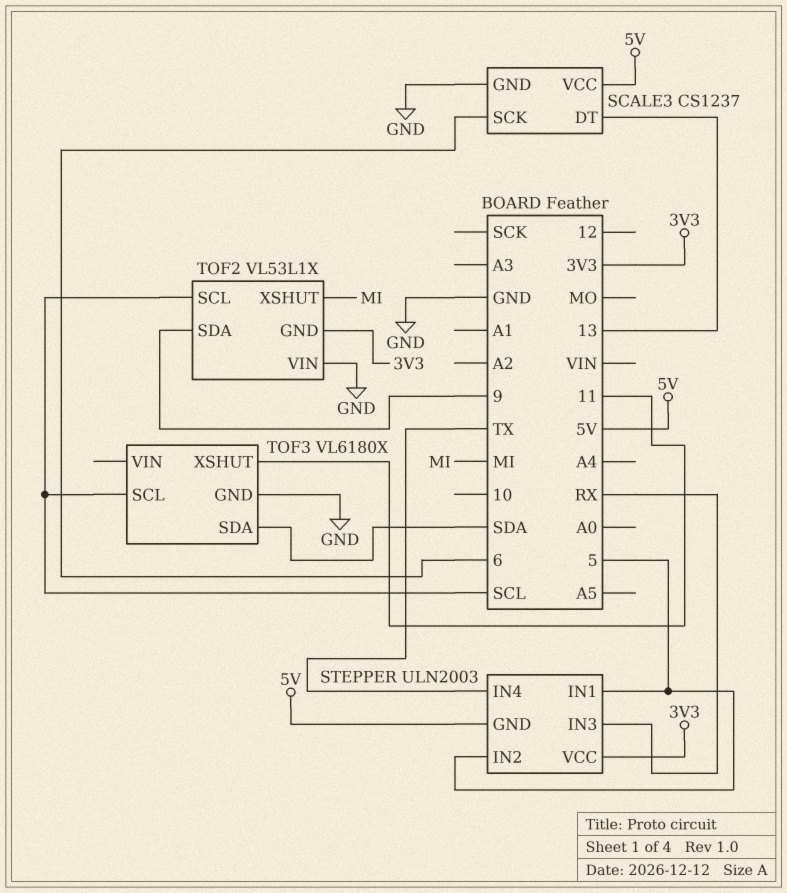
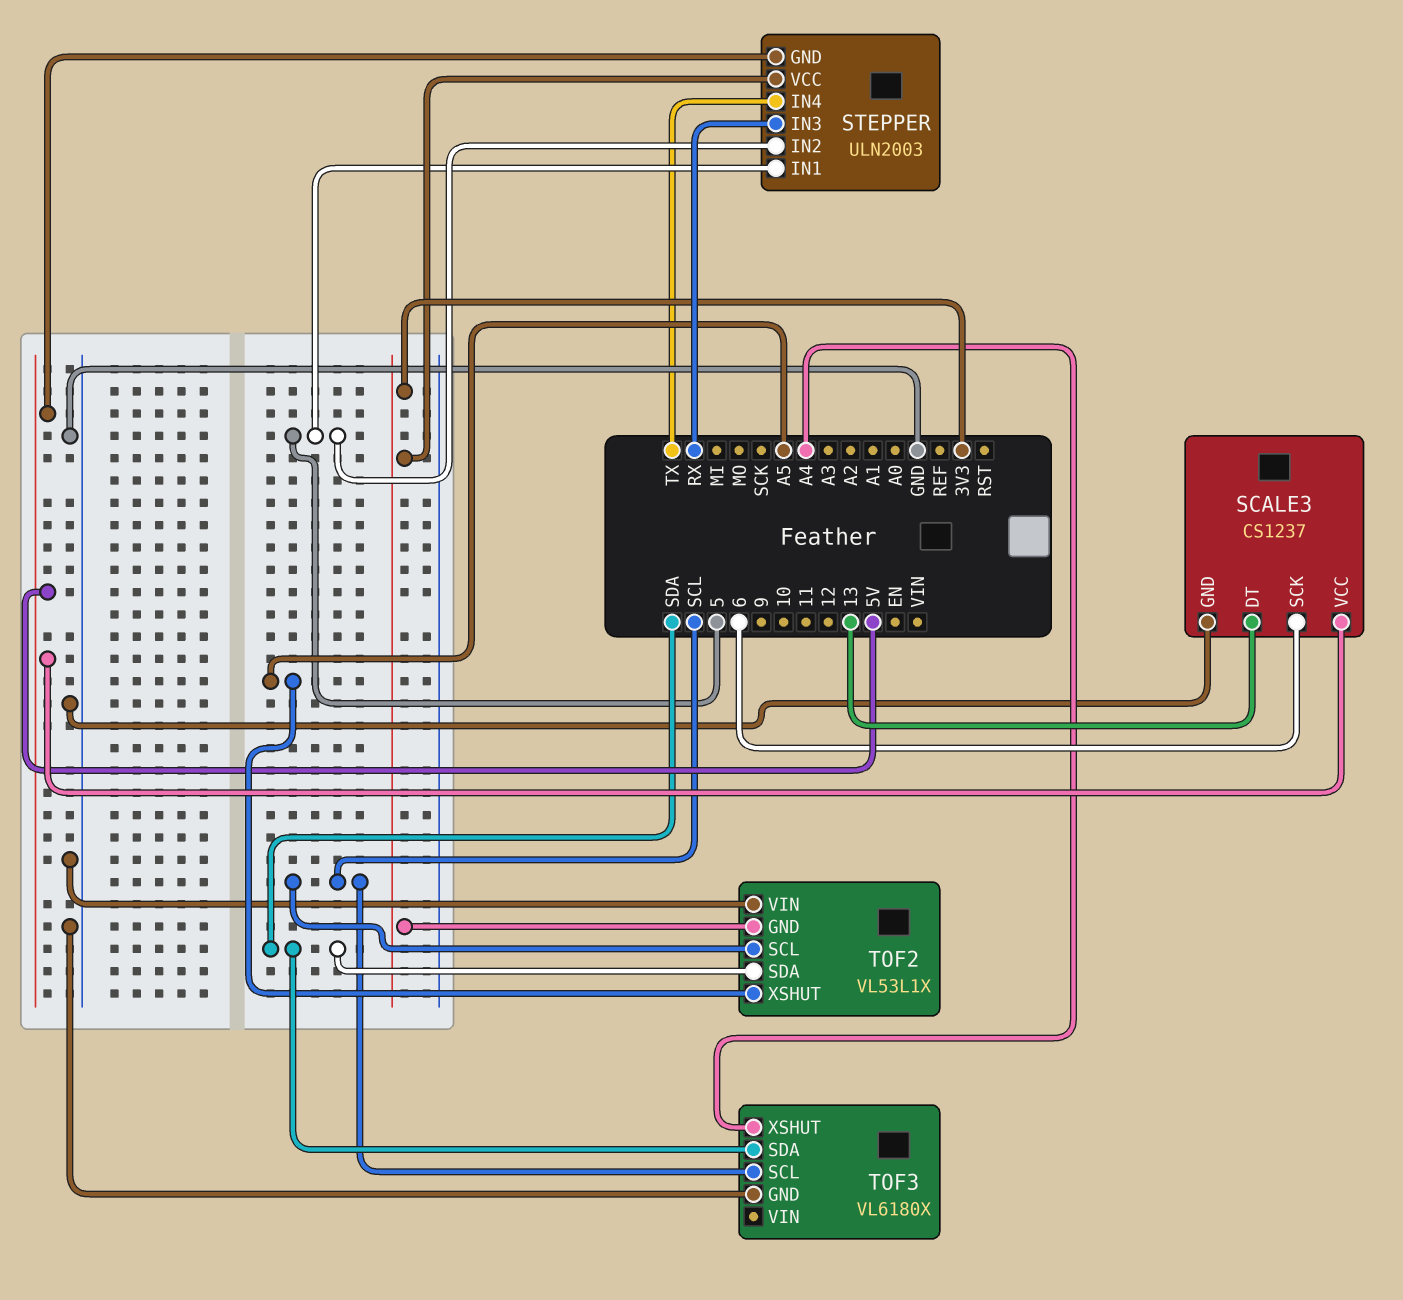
TOF2 pin SDA: 9 -> SDA
TOF2 pin XSHUT: MI -> A5
TOF3 pin XSHUT: 11 -> A4

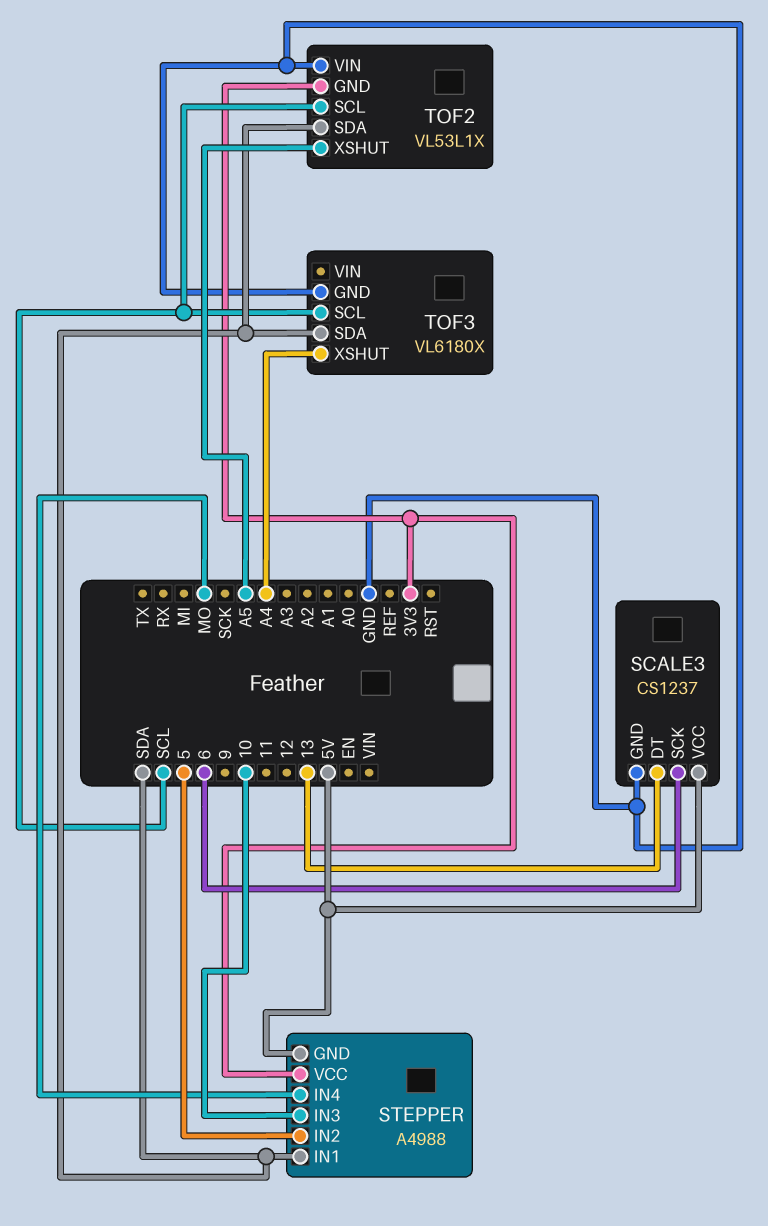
STEPPER: ULN2003 -> A4988
STEPPER pin IN1: 5 -> SDA
STEPPER pin IN3: RX -> 10
STEPPER pin IN4: TX -> MO

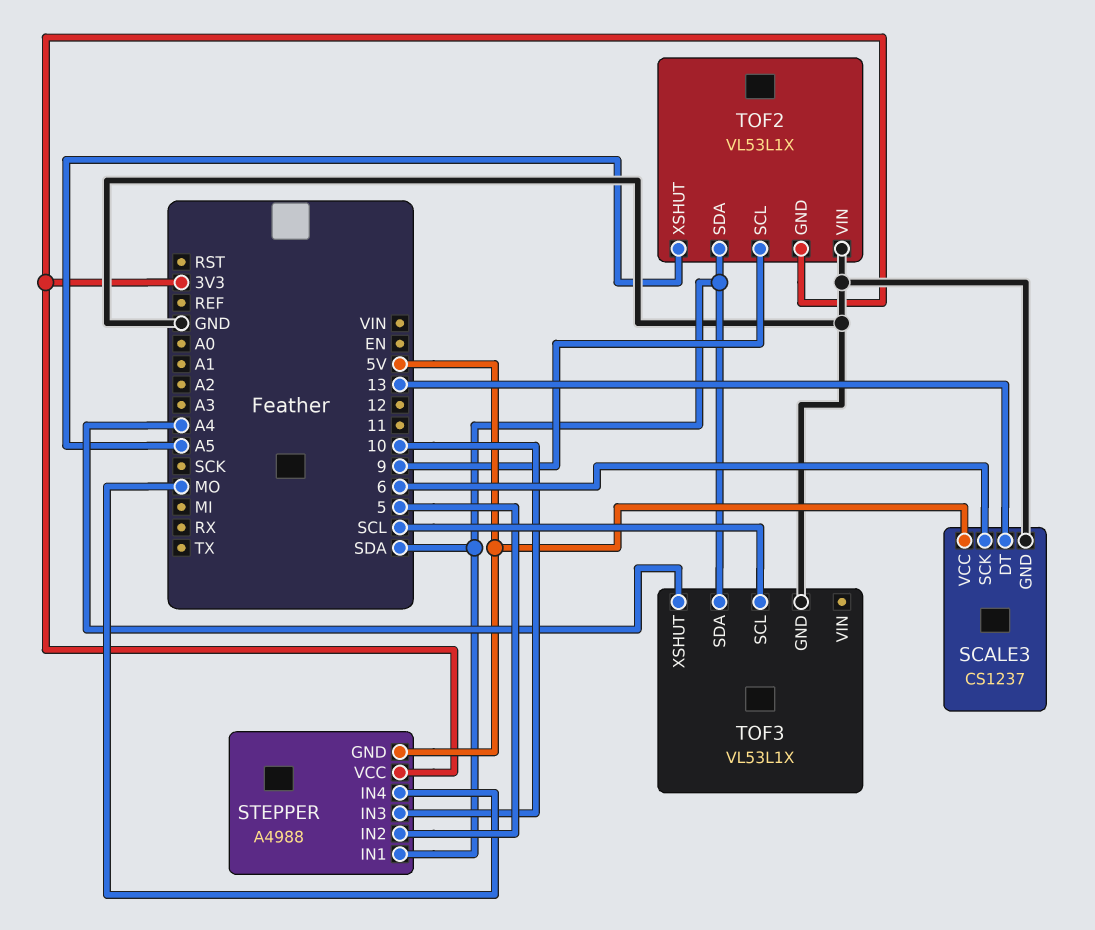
TOF2 pin SCL: SCL -> 9
TOF3: VL6180X -> VL53L1X

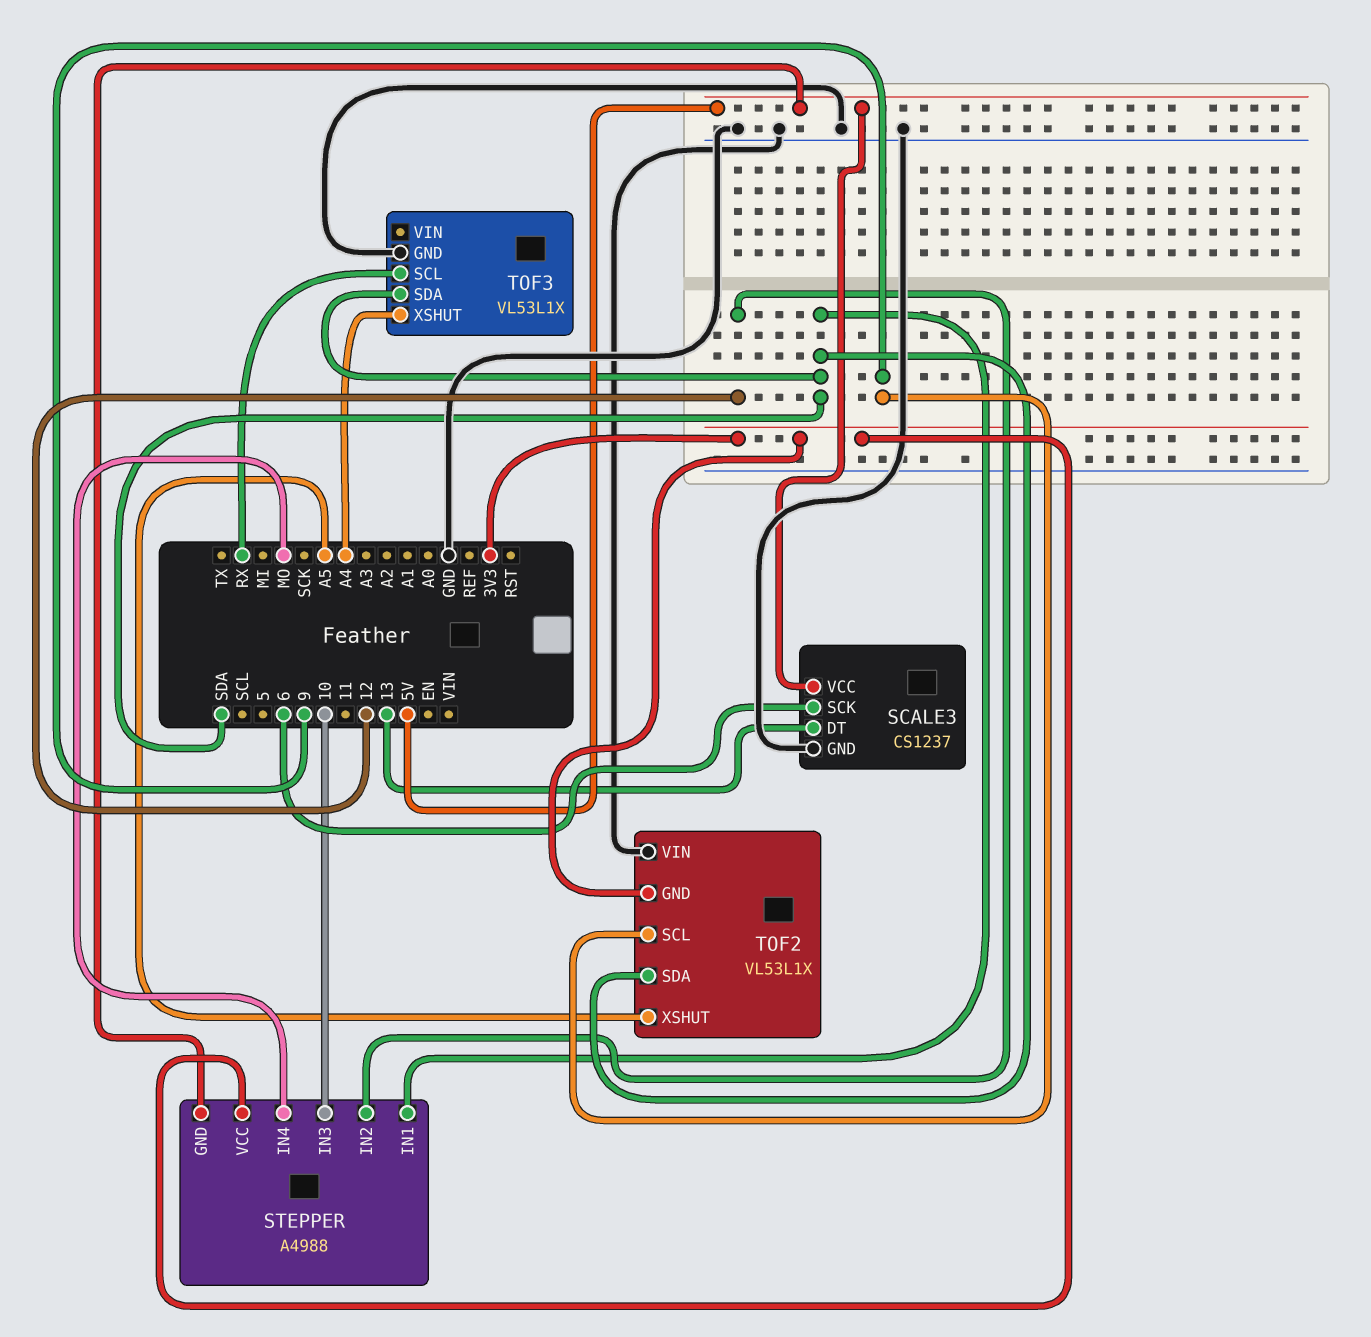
STEPPER pin IN2: 5 -> 12
TOF3 pin SCL: SCL -> RX

